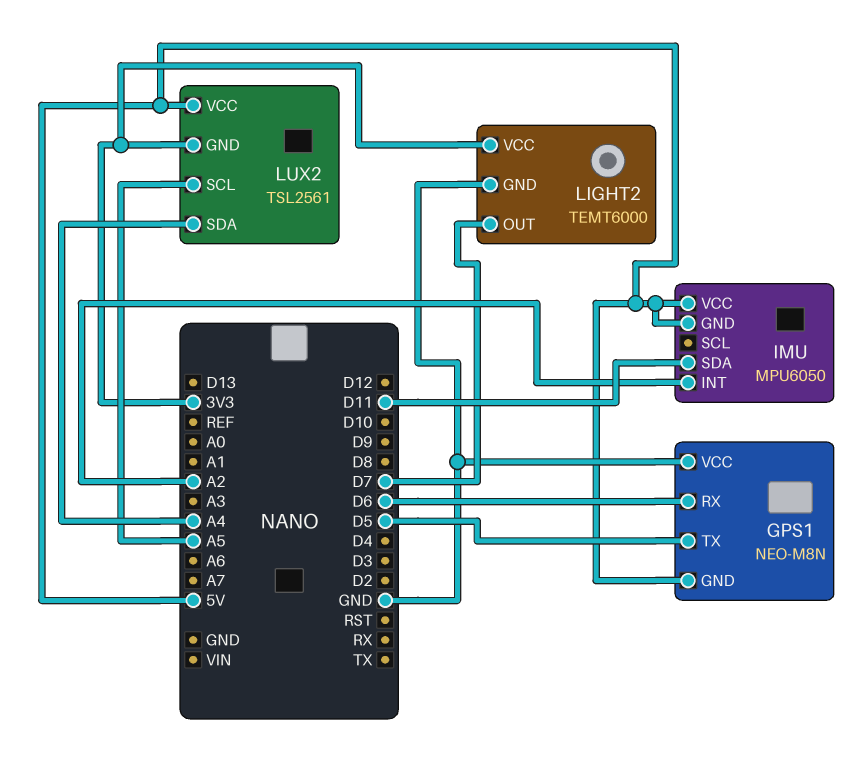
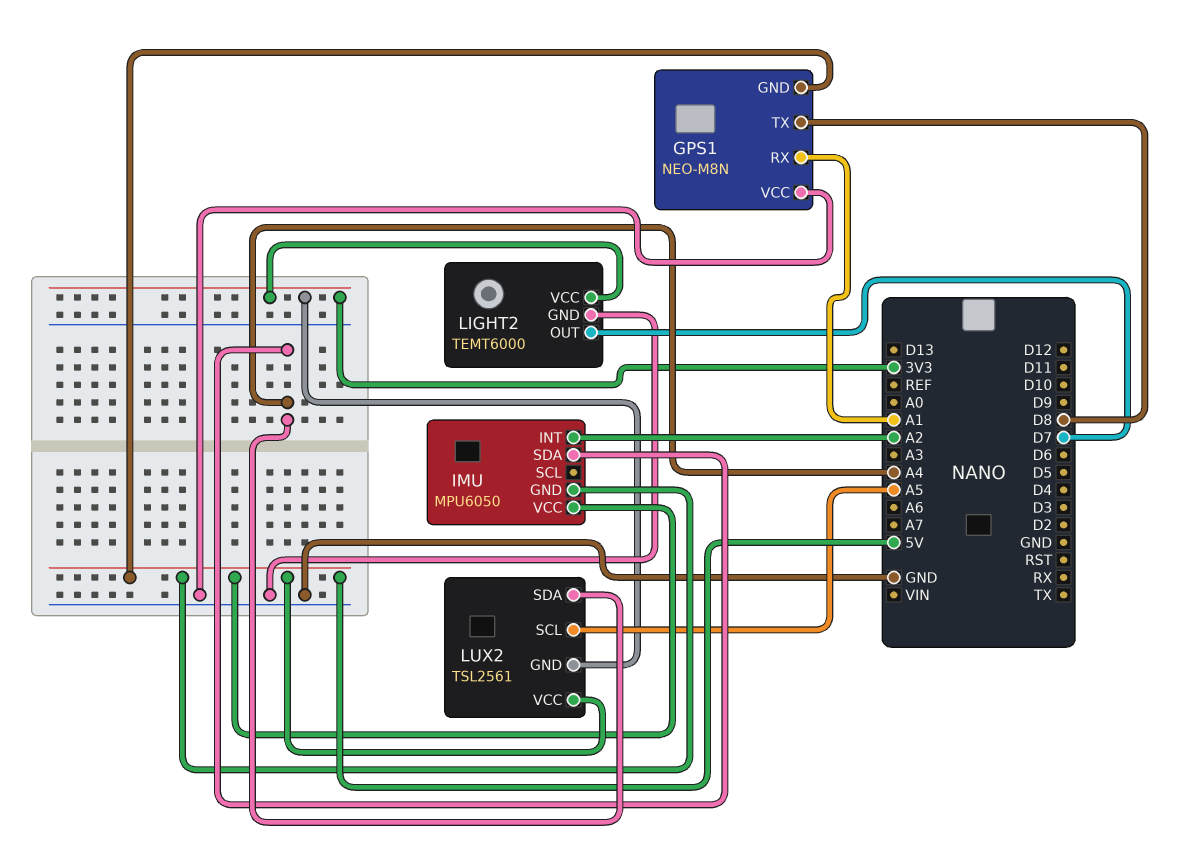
GPS1 pin RX: D6 -> A1
GPS1 pin TX: D5 -> D8
IMU pin SDA: D11 -> A4

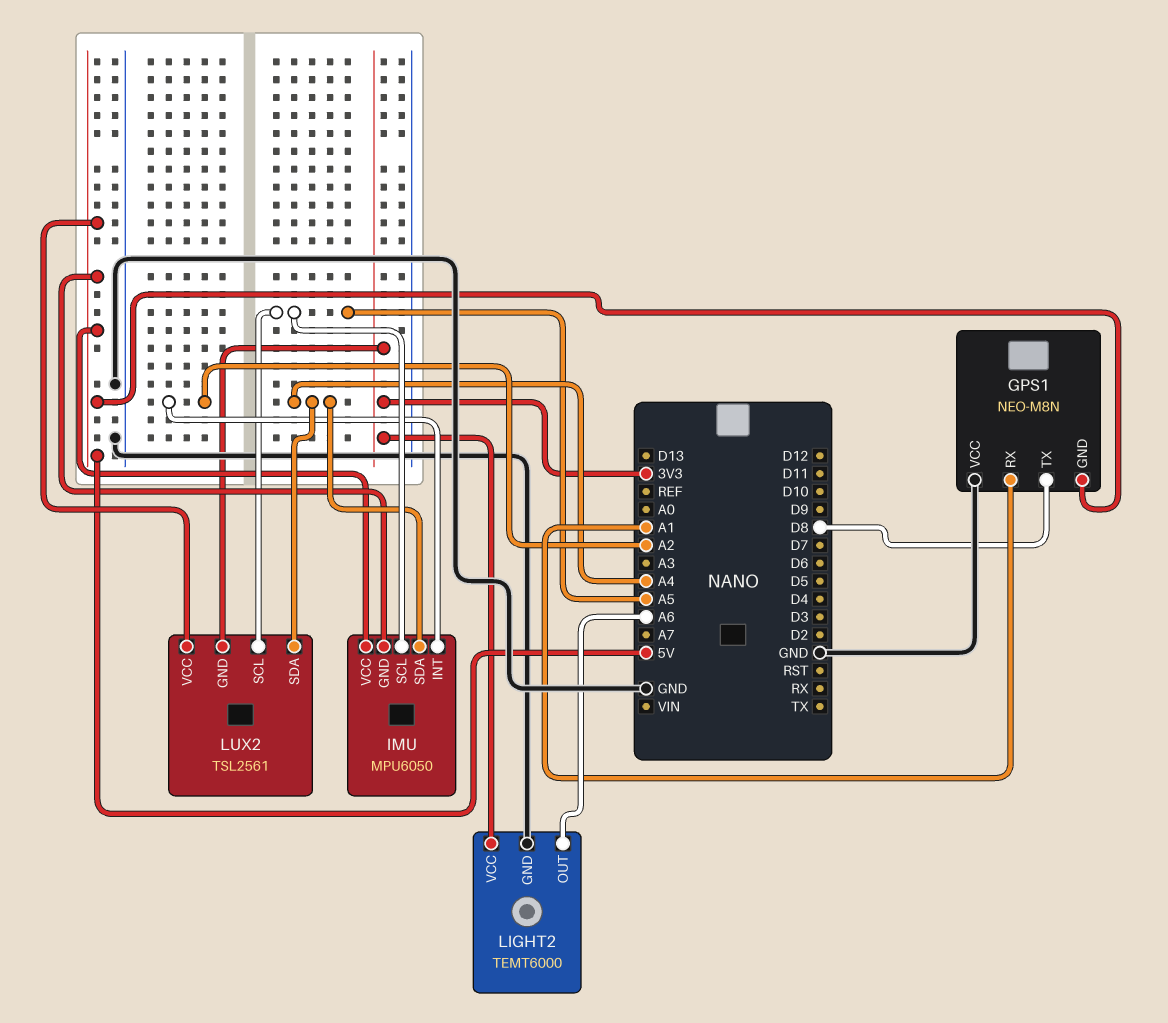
IMU pin SCL: none -> A5
LIGHT2 pin OUT: D7 -> A6

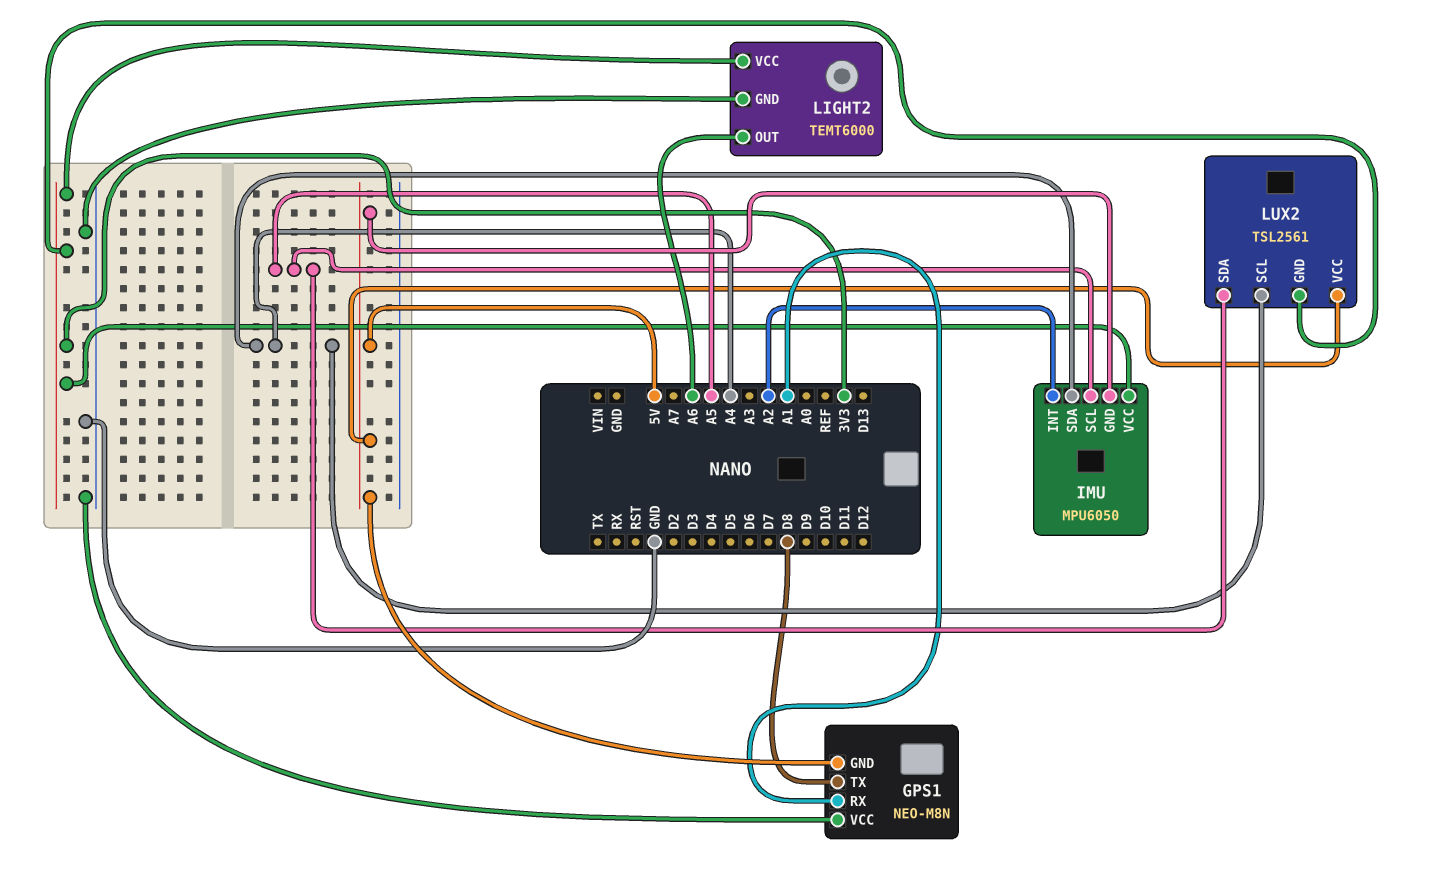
IMU pin VCC: 5V -> 3V3
LUX2 pin SCL: A5 -> A4
LUX2 pin SDA: A4 -> A5

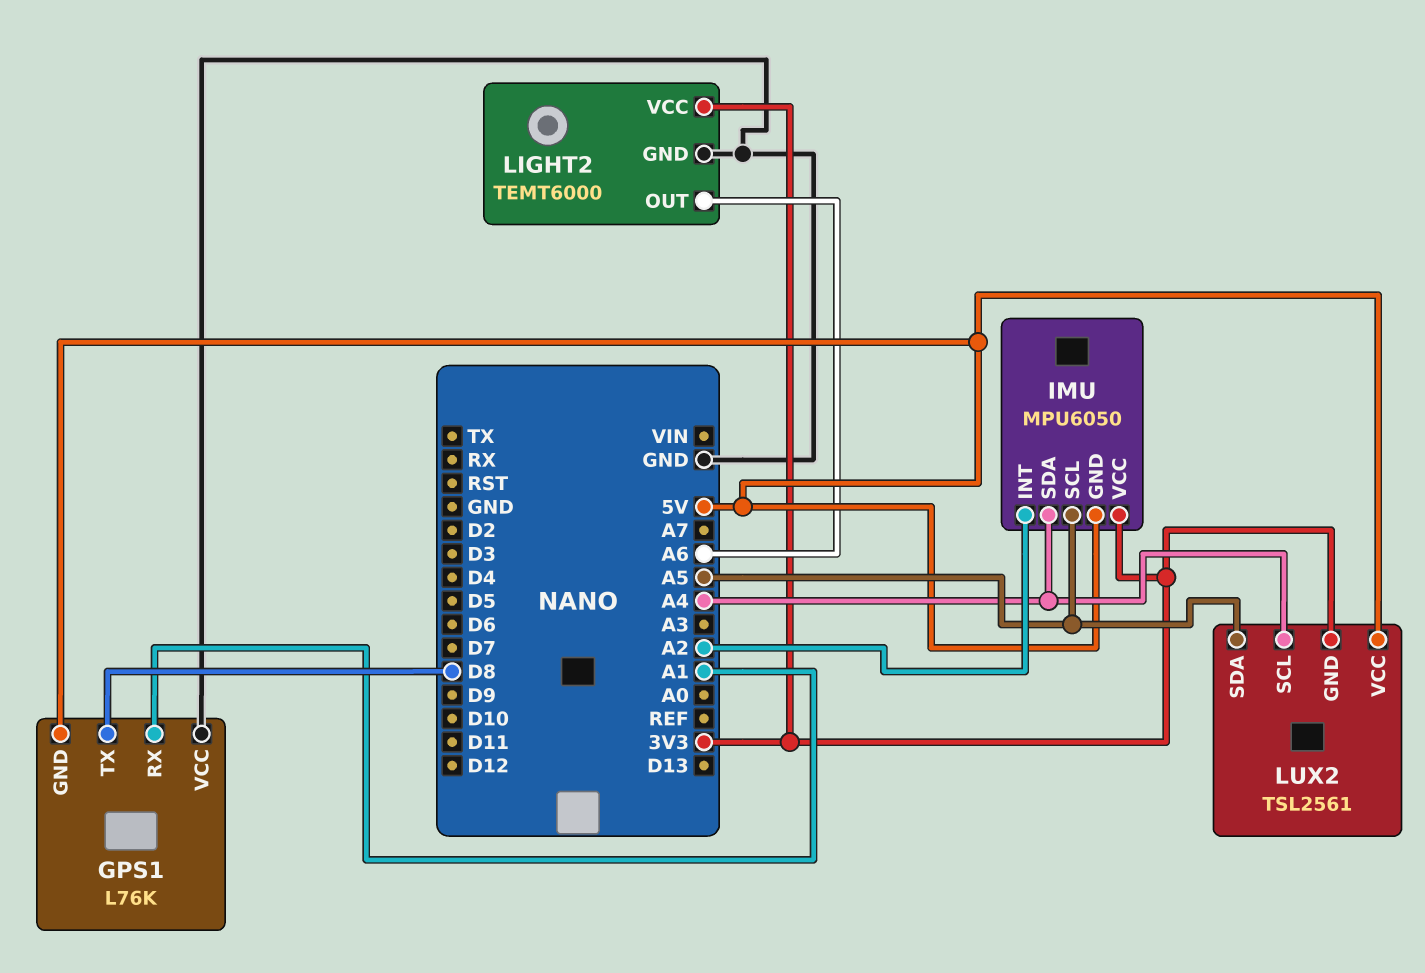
GPS1: NEO-M8N -> L76K

